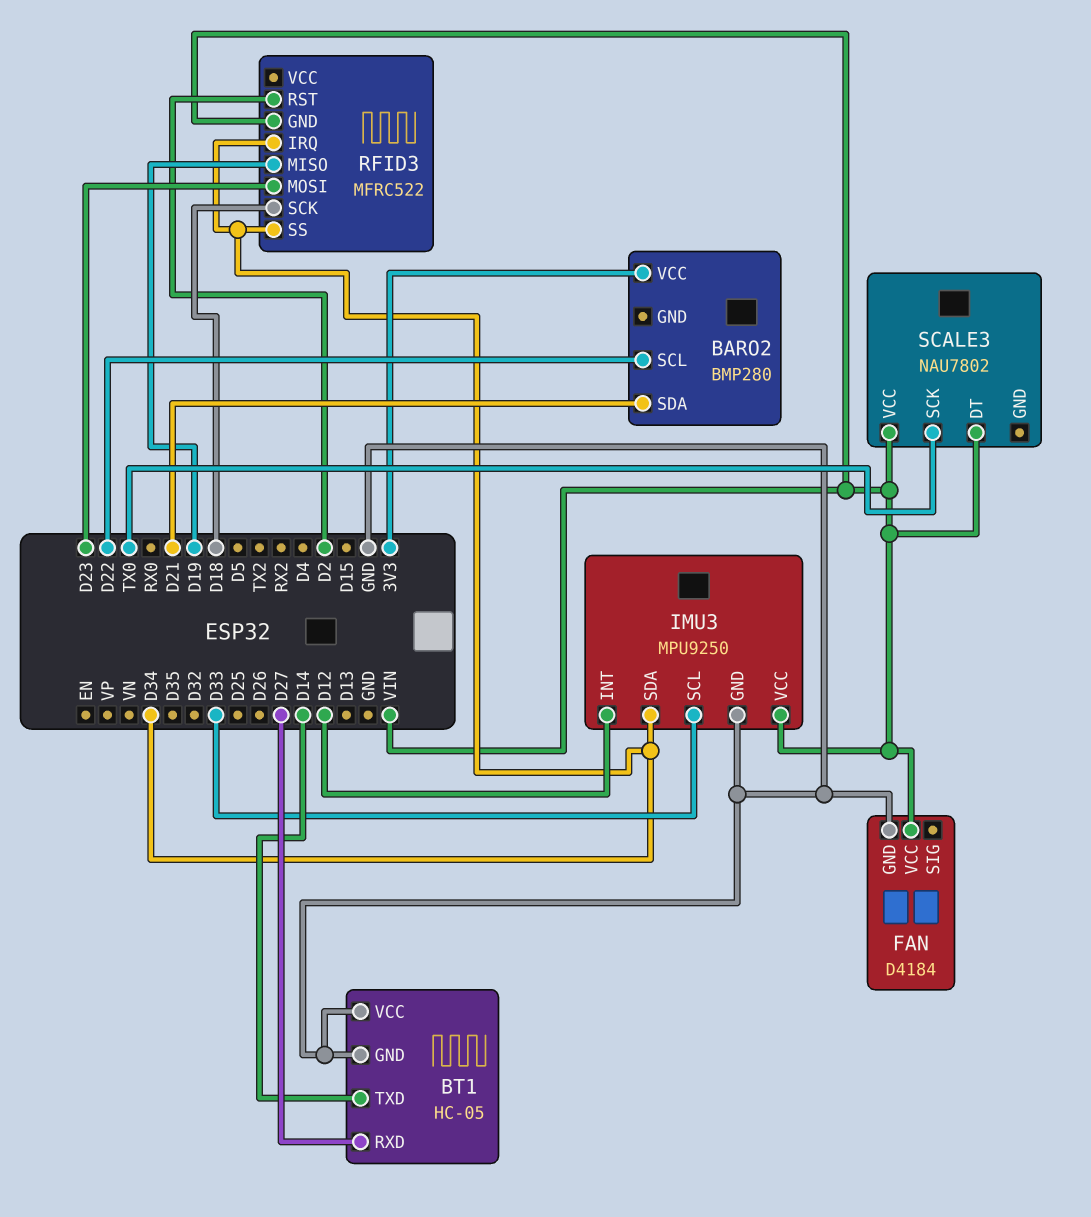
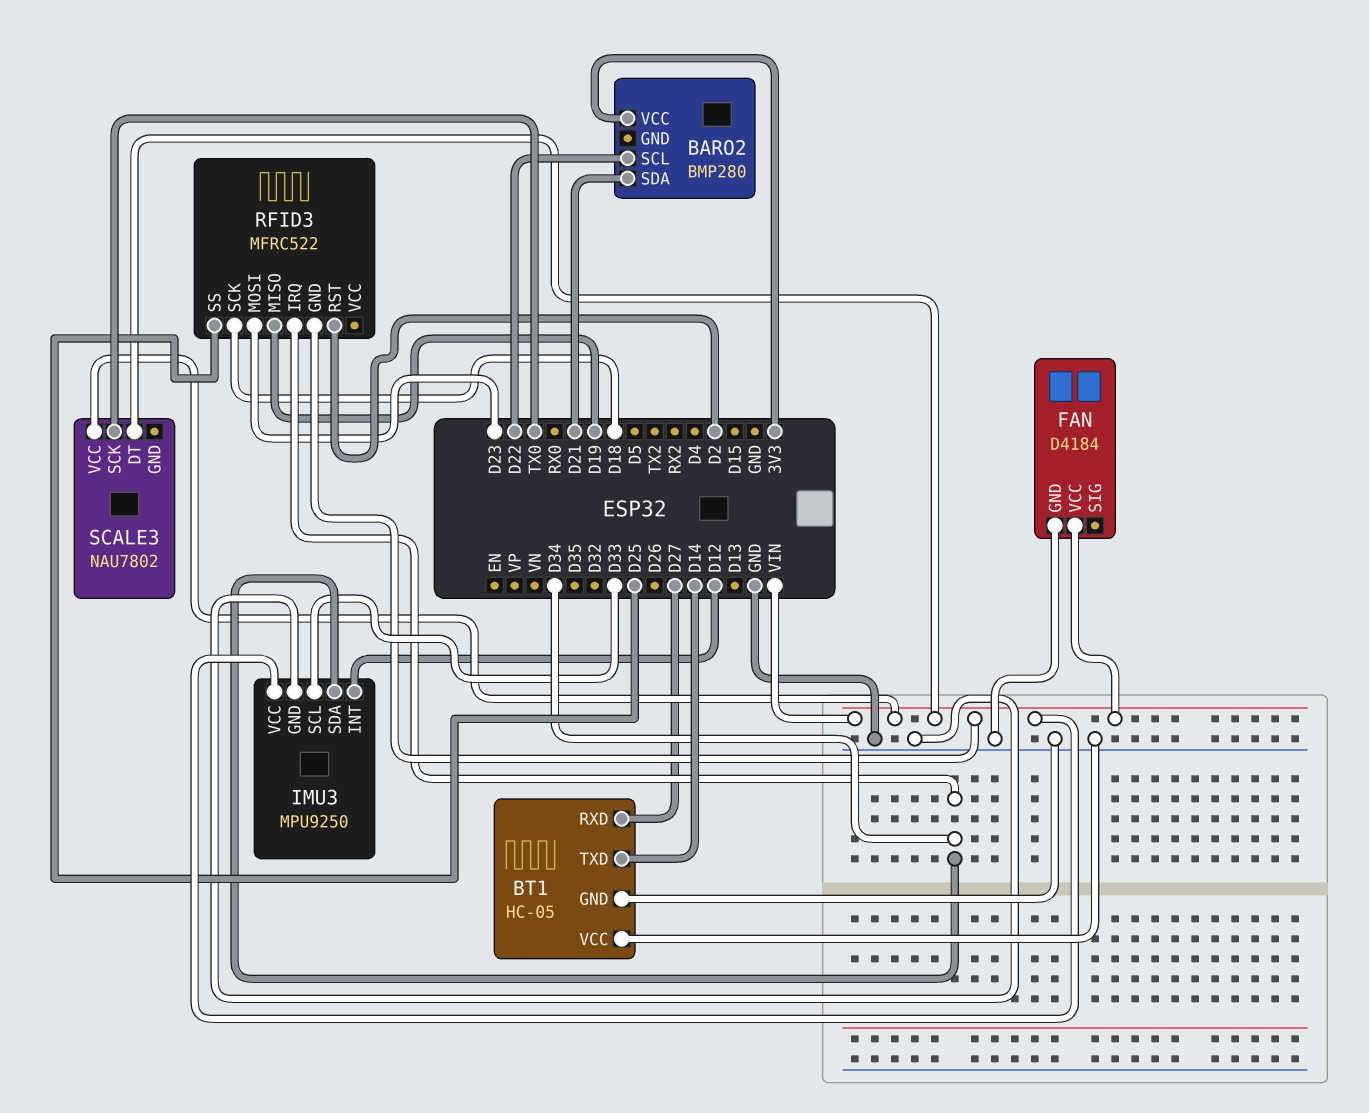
RFID3 pin SS: D34 -> D25

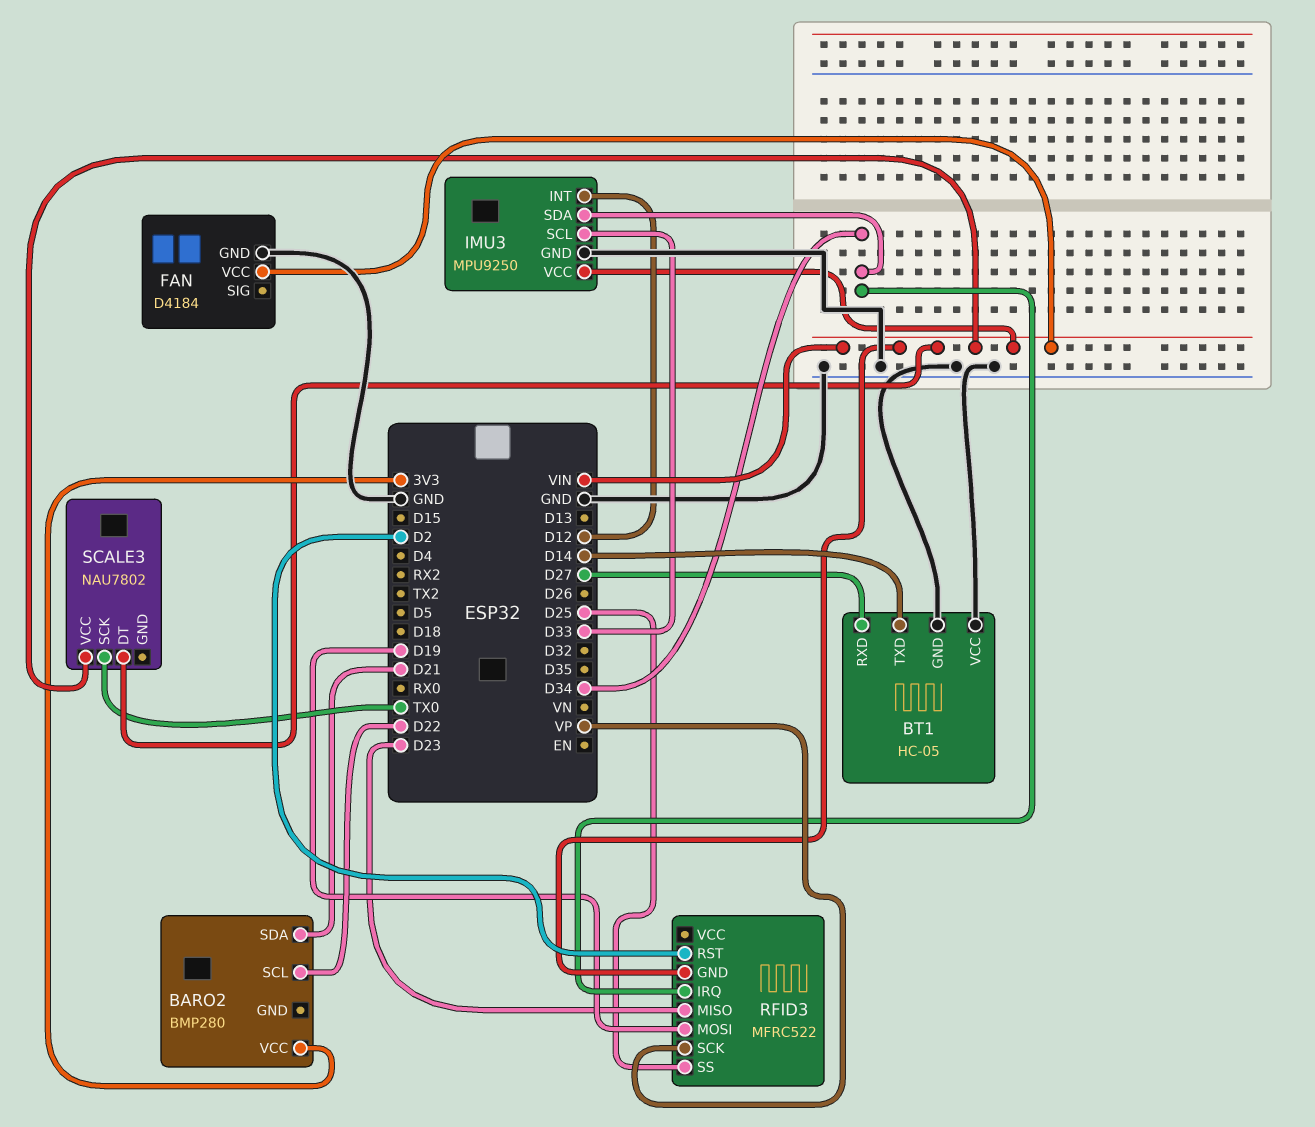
RFID3 pin MISO: D19 -> D23
RFID3 pin MOSI: D23 -> D19
RFID3 pin SCK: D18 -> VP

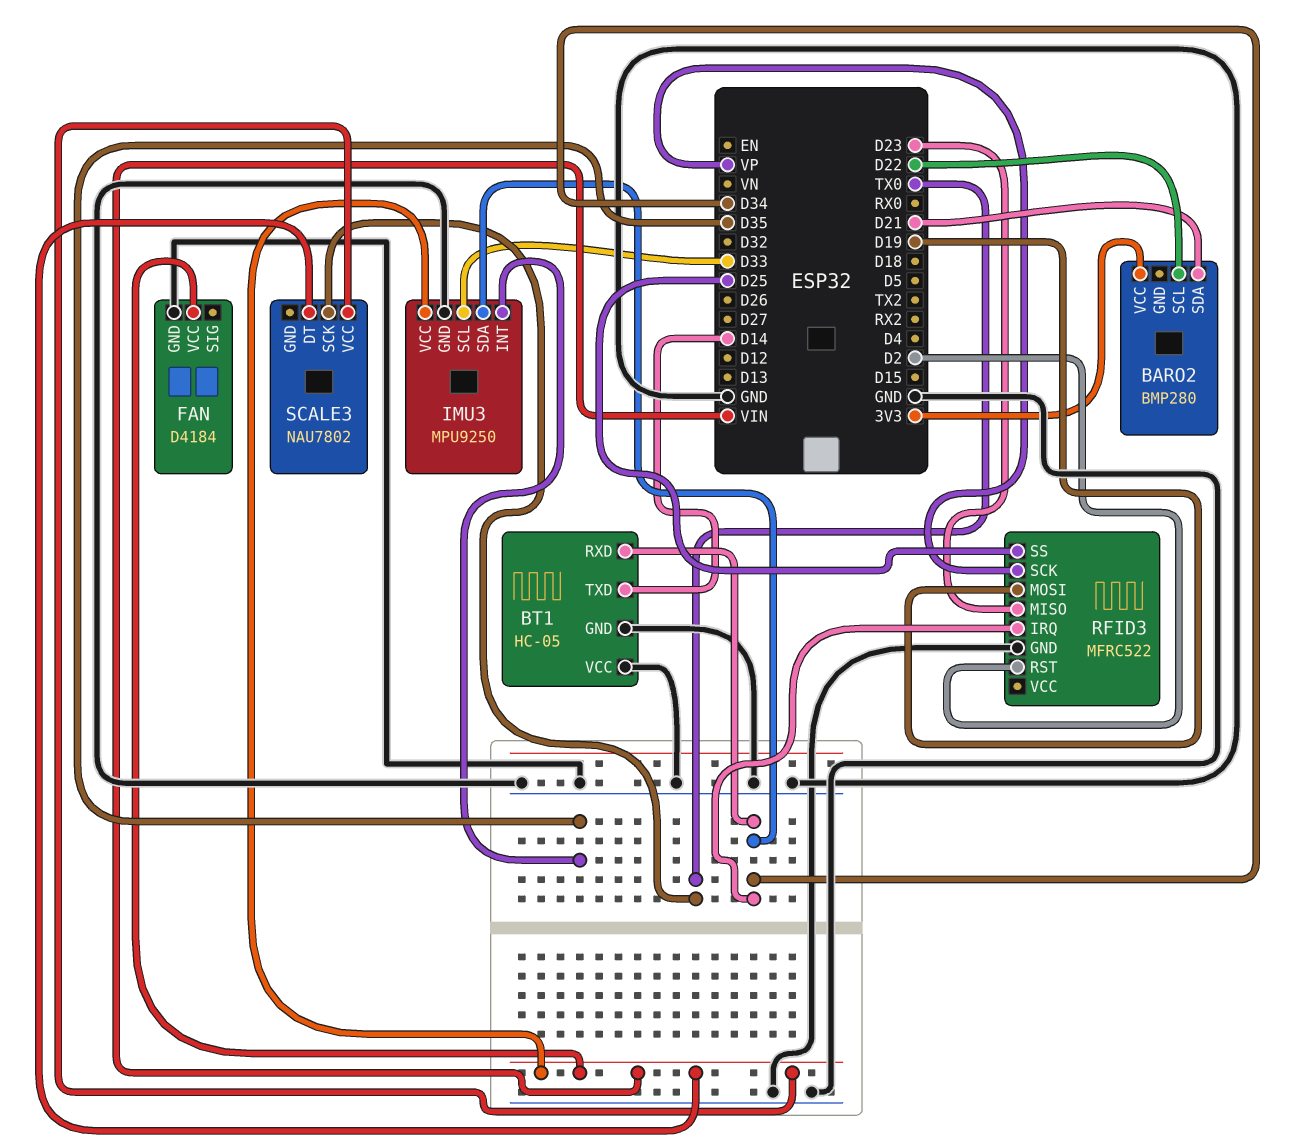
BT1 pin RXD: D27 -> D34
IMU3 pin INT: D12 -> D35
RFID3 pin GND: VIN -> GND

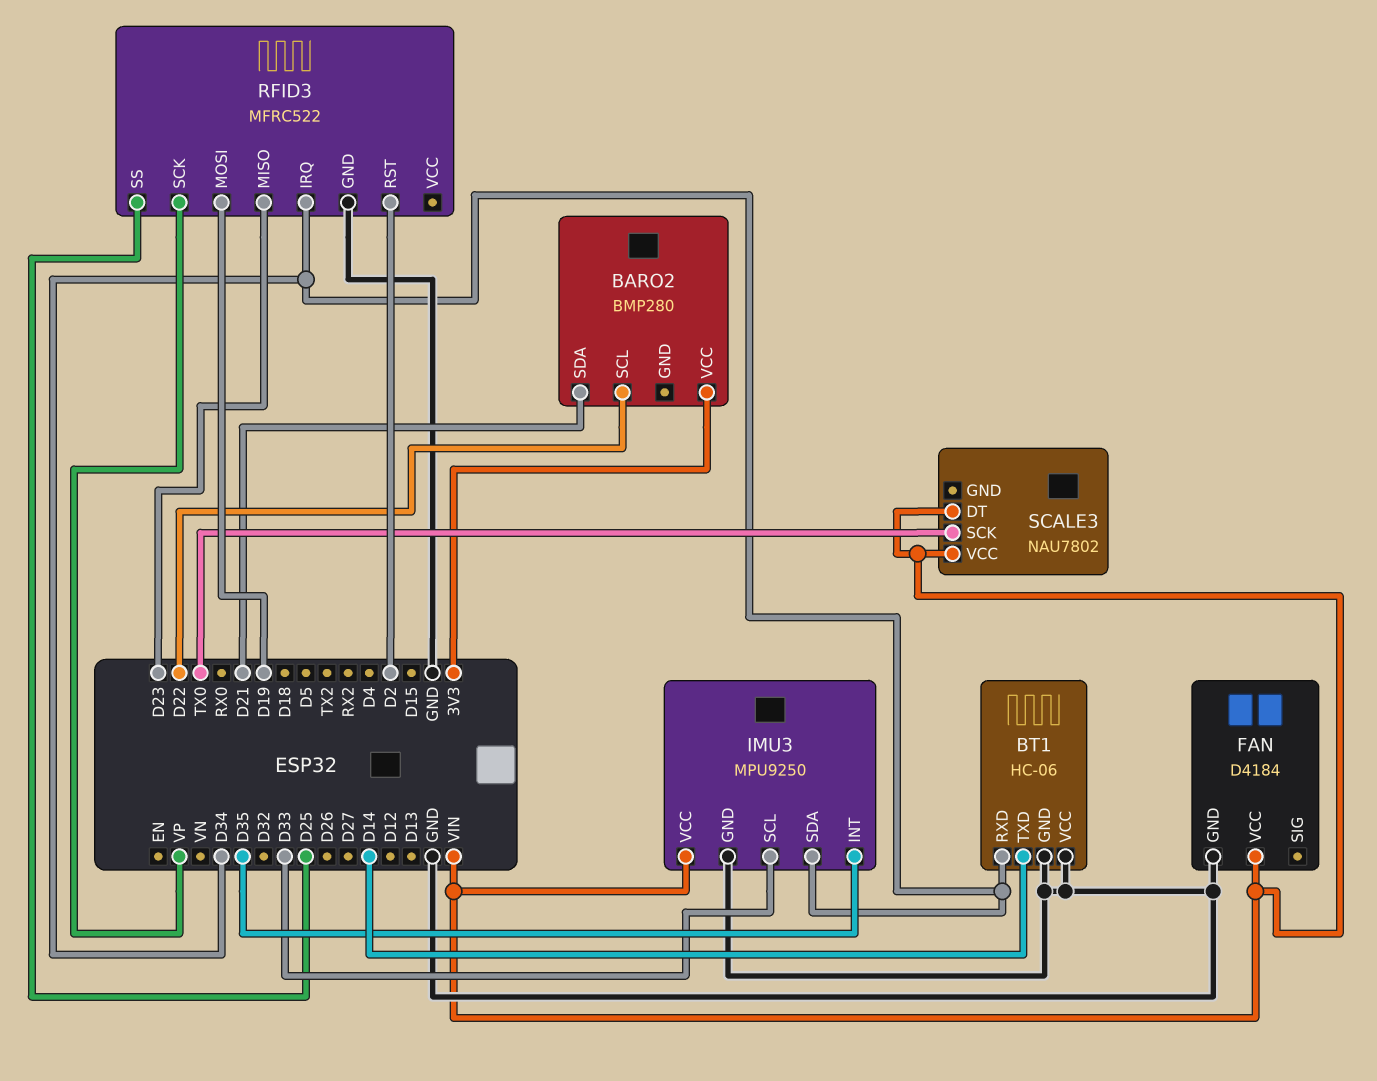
BT1: HC-05 -> HC-06

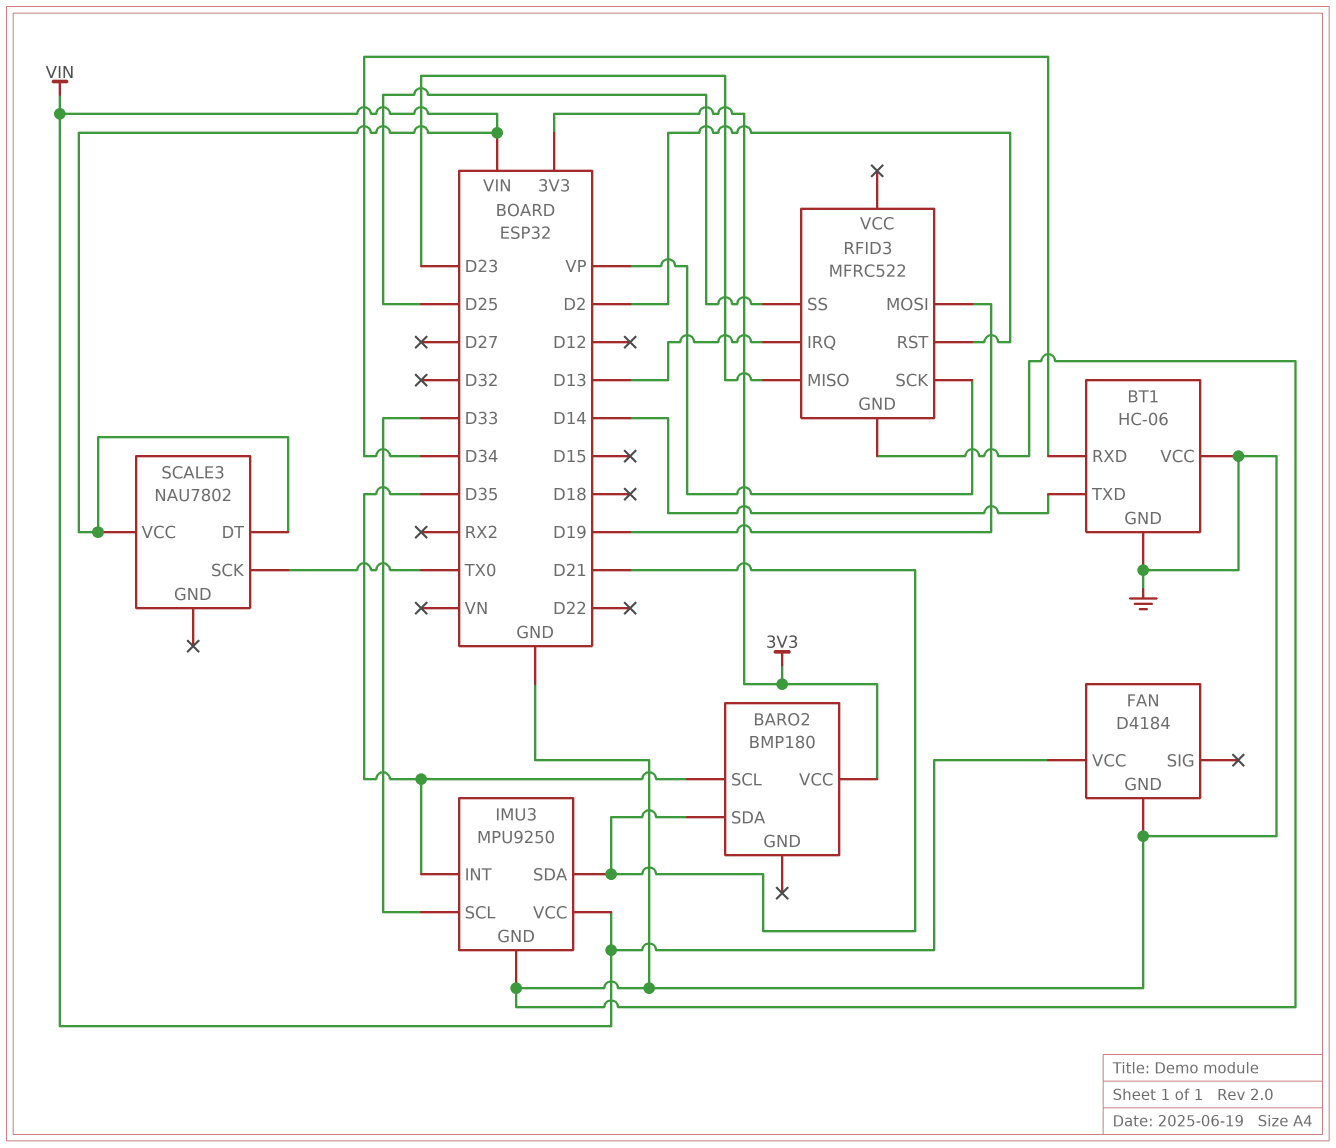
BARO2: BMP280 -> BMP180
BARO2 pin SCL: D22 -> D35
IMU3 pin SDA: D34 -> D21
RFID3 pin IRQ: D34 -> D13

